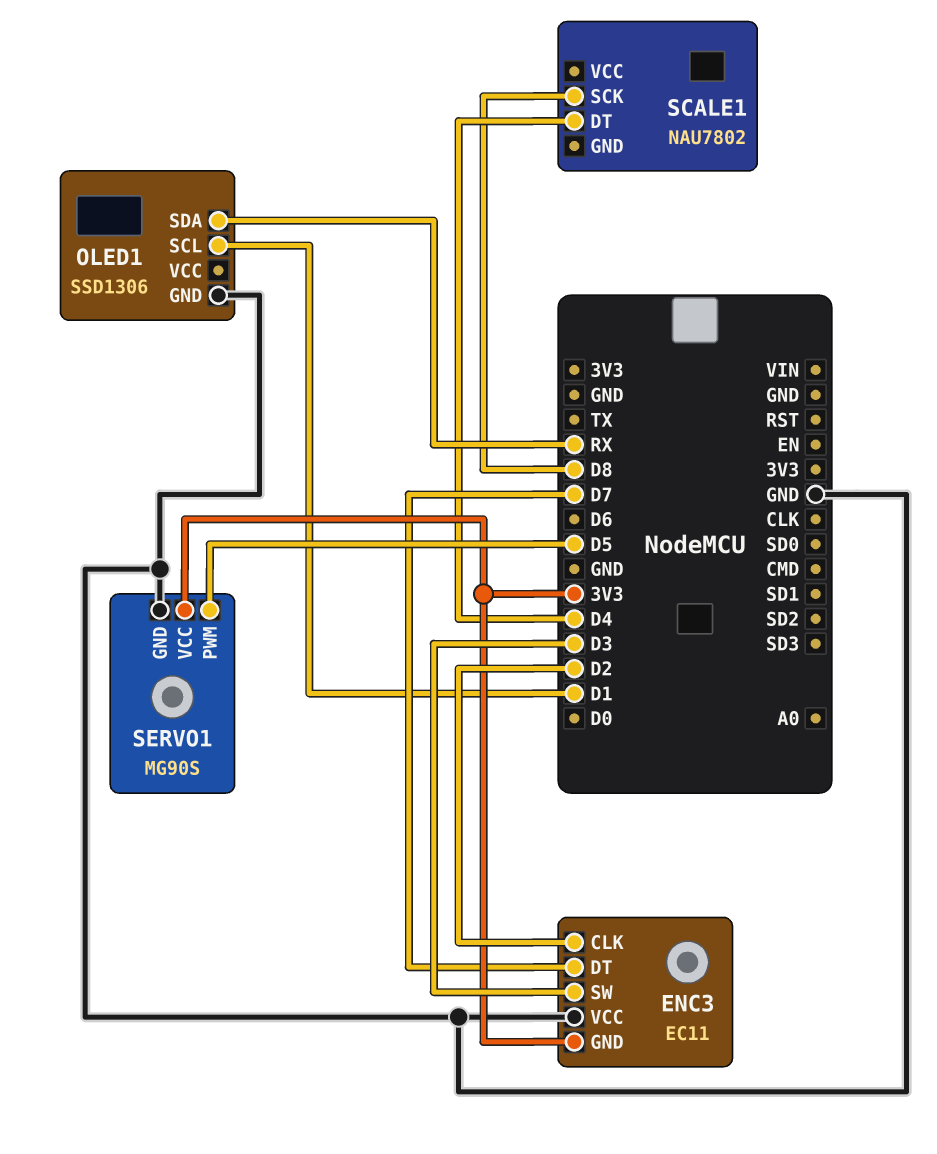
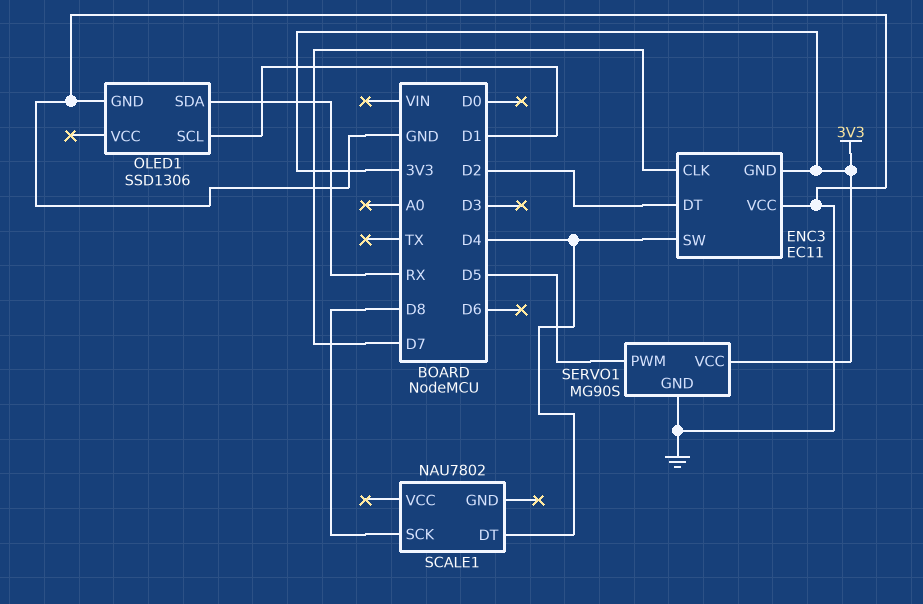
ENC3 pin CLK: D2 -> D7
ENC3 pin DT: D7 -> D2
ENC3 pin SW: D3 -> D4

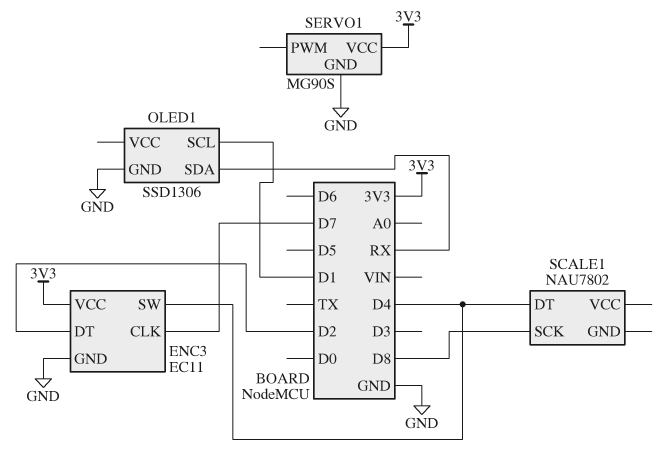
ENC3 pin GND: 3V3 -> GND
ENC3 pin VCC: GND -> 3V3
SERVO1 pin PWM: D5 -> none

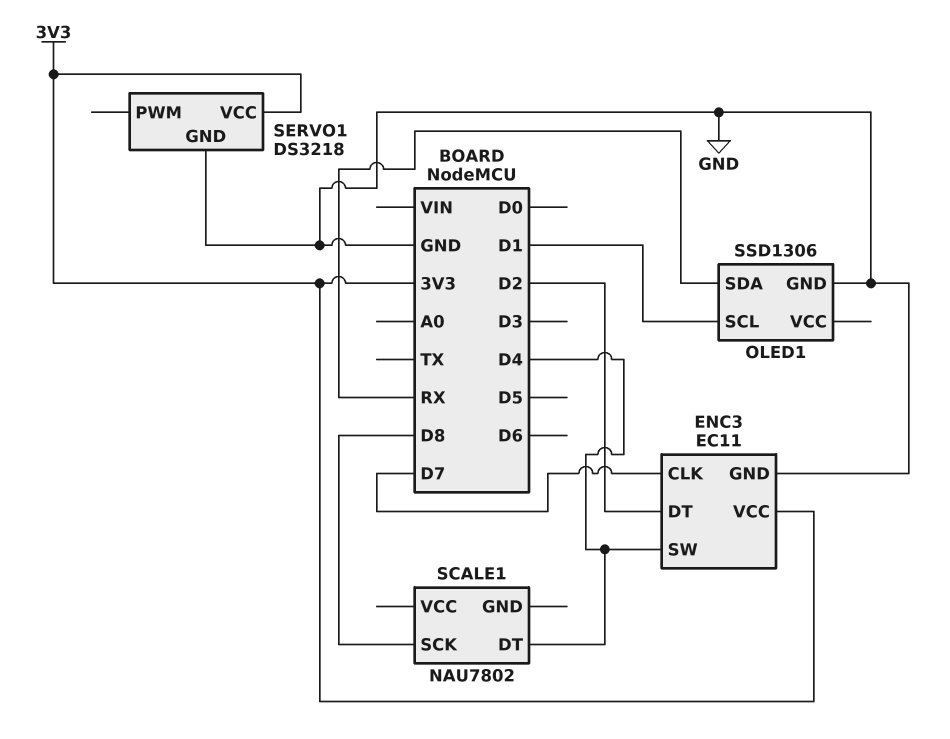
SERVO1: MG90S -> DS3218

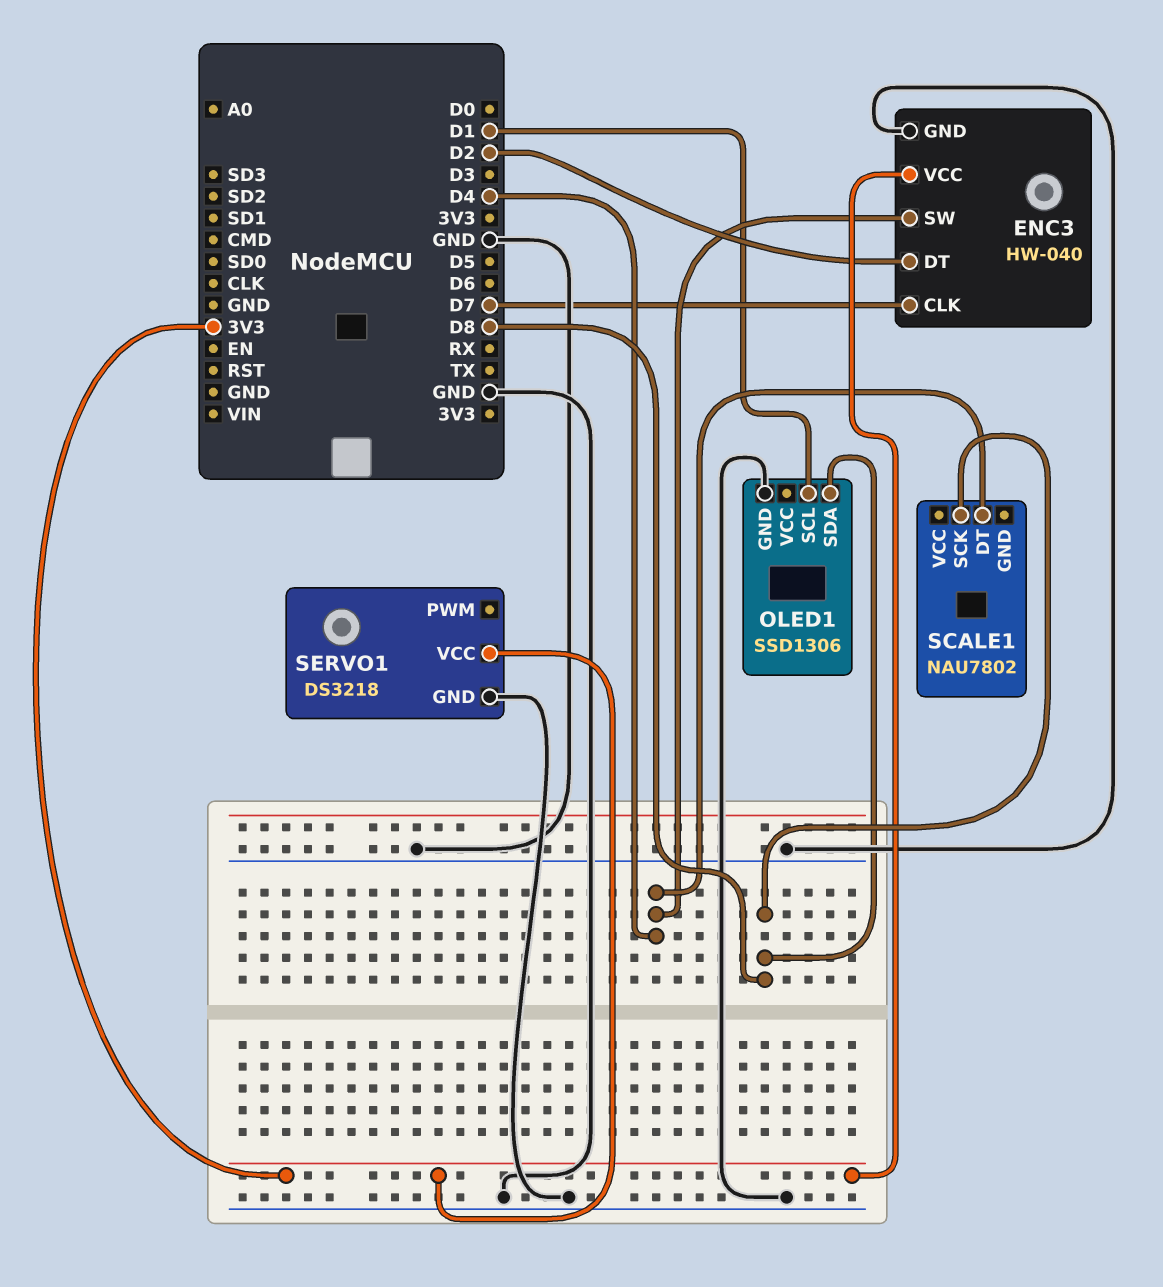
ENC3: EC11 -> HW-040
OLED1 pin SDA: RX -> D8

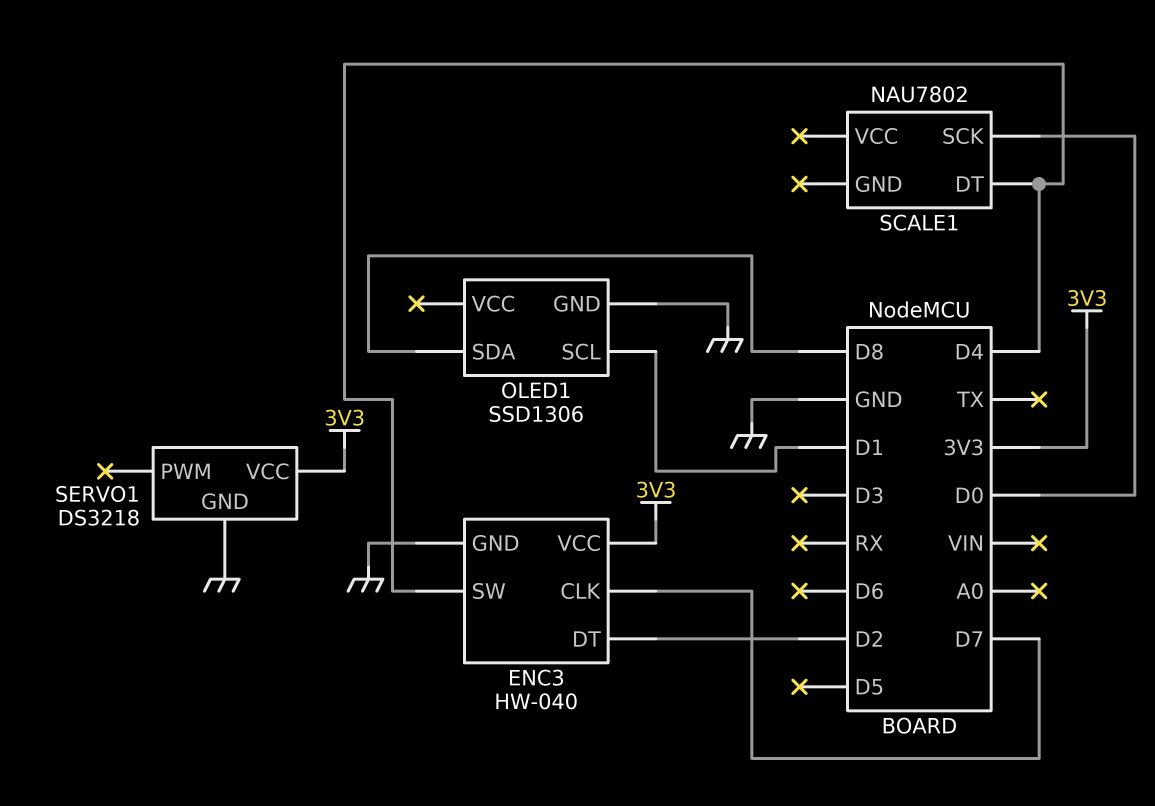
SCALE1 pin SCK: D8 -> D0

